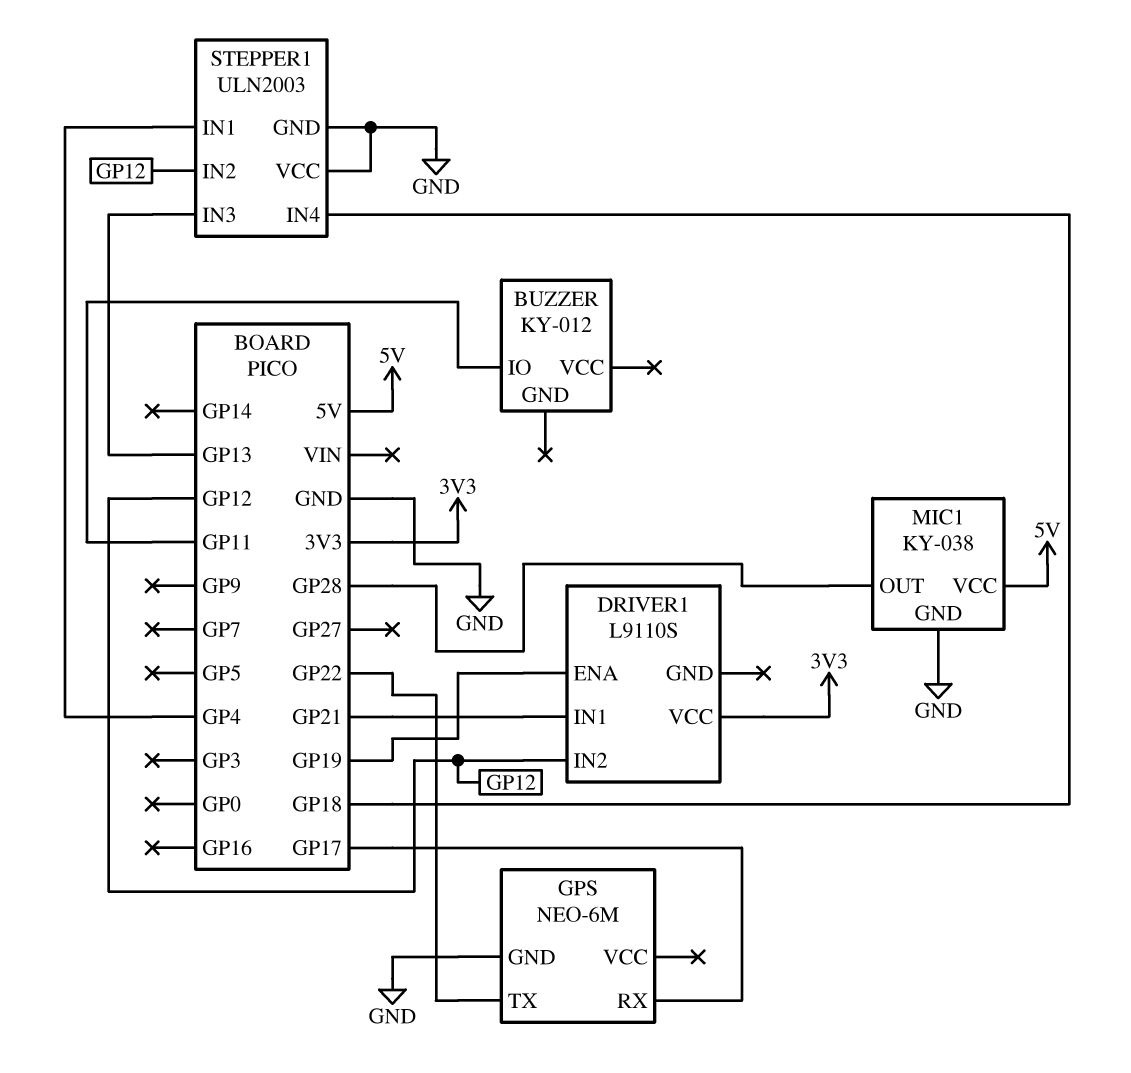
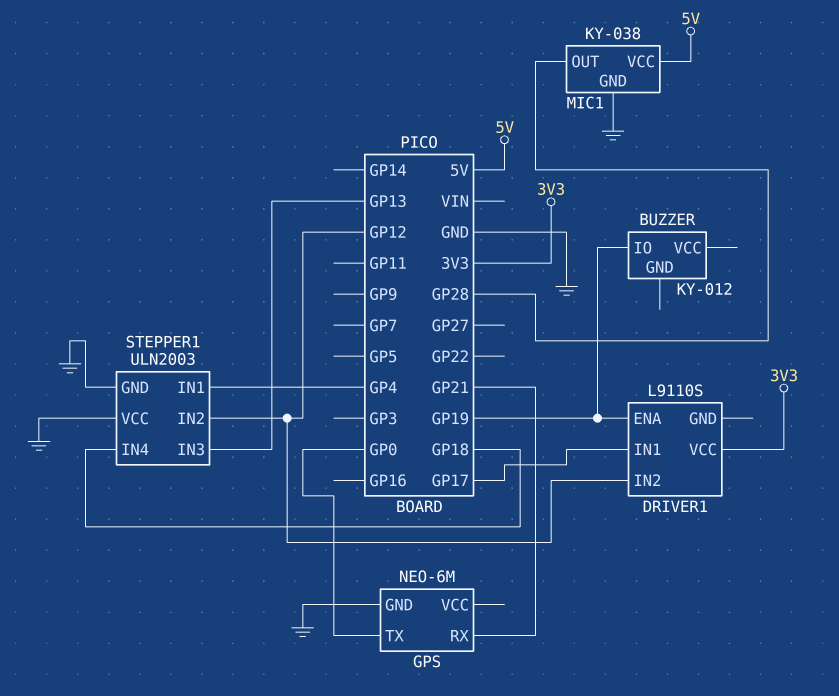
BUZZER pin IO: GP11 -> GP19
DRIVER1 pin IN1: GP21 -> GP17
GPS pin RX: GP17 -> GP21
GPS pin TX: GP22 -> GP0

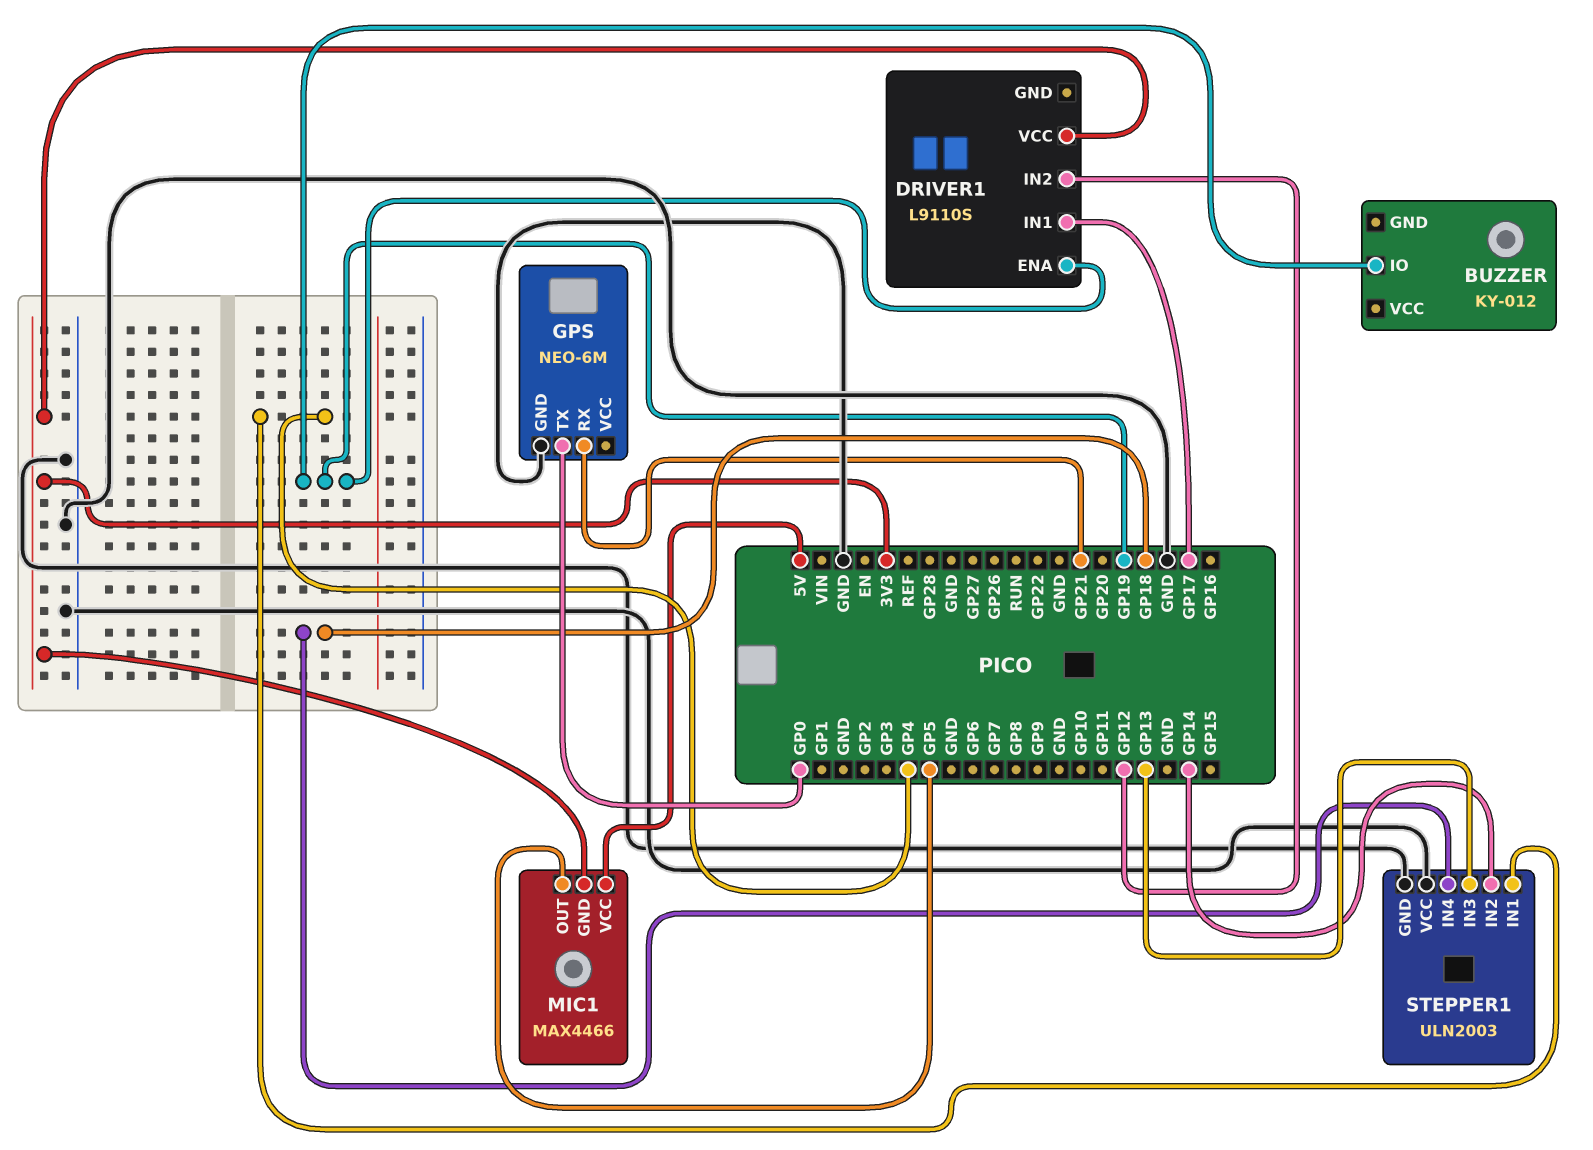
MIC1: KY-038 -> MAX4466
MIC1 pin GND: GND -> 3V3
MIC1 pin OUT: GP28 -> GP5
STEPPER1 pin IN2: GP12 -> GP14

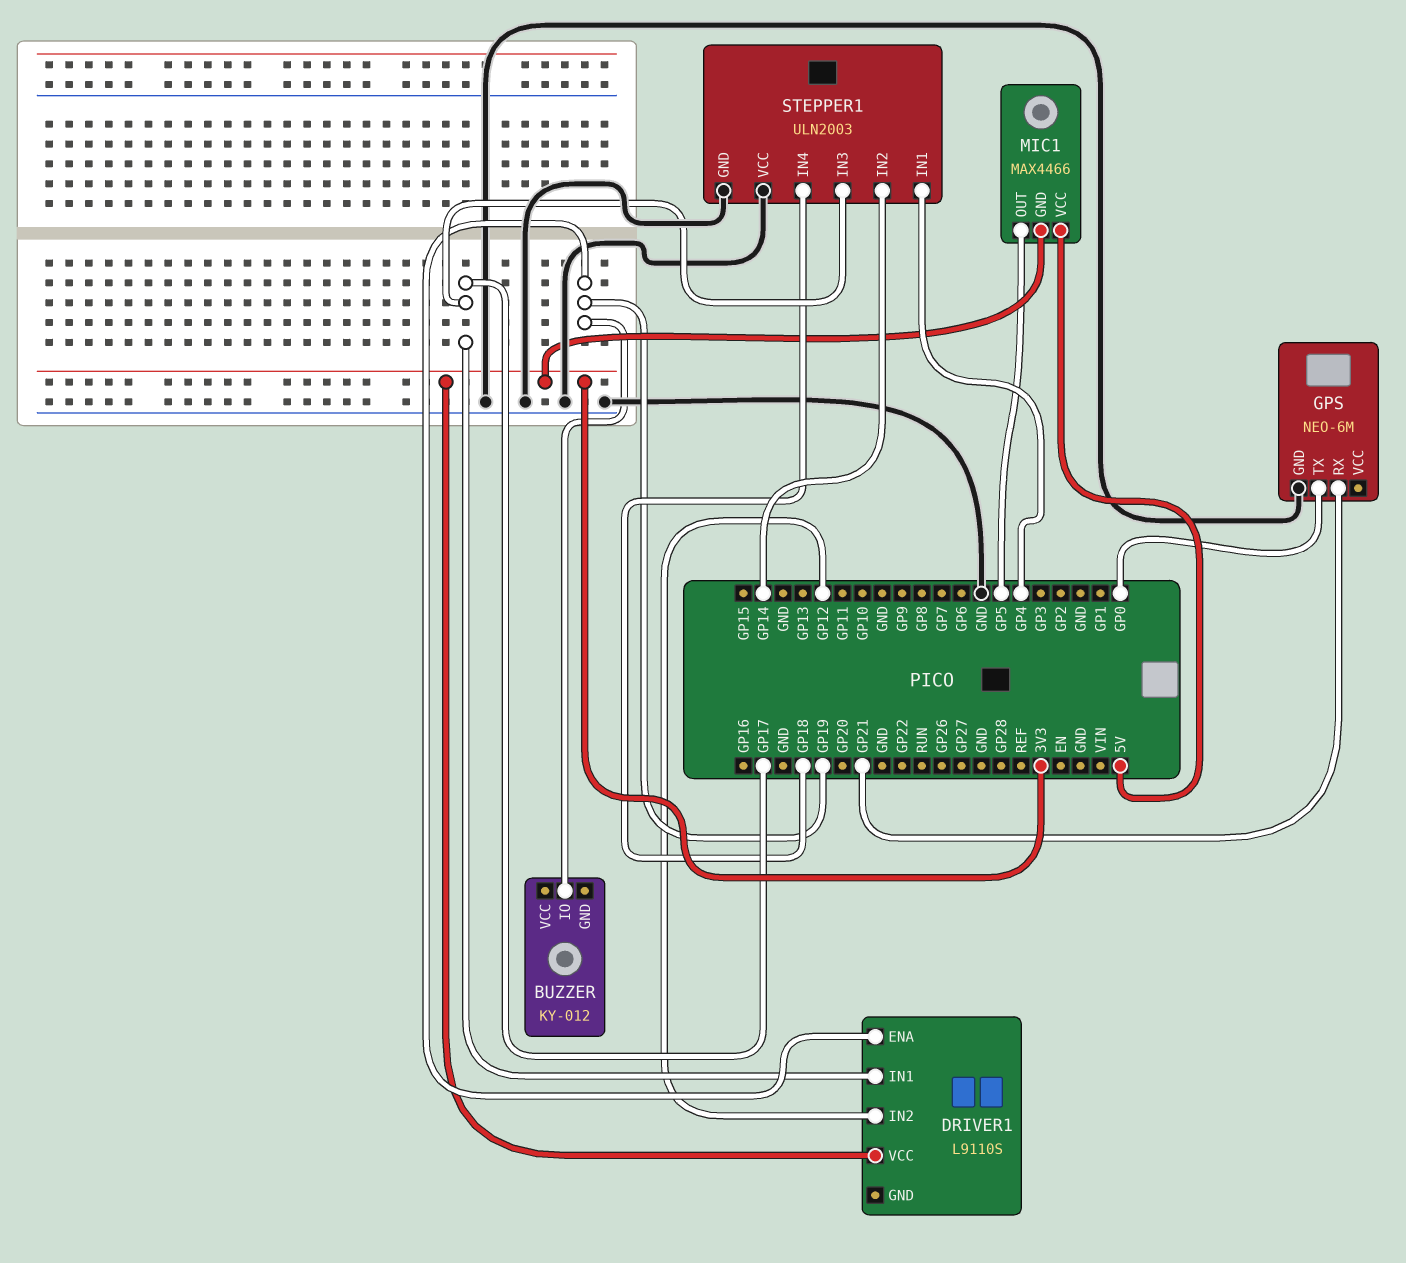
STEPPER1 pin IN3: GP13 -> GP17

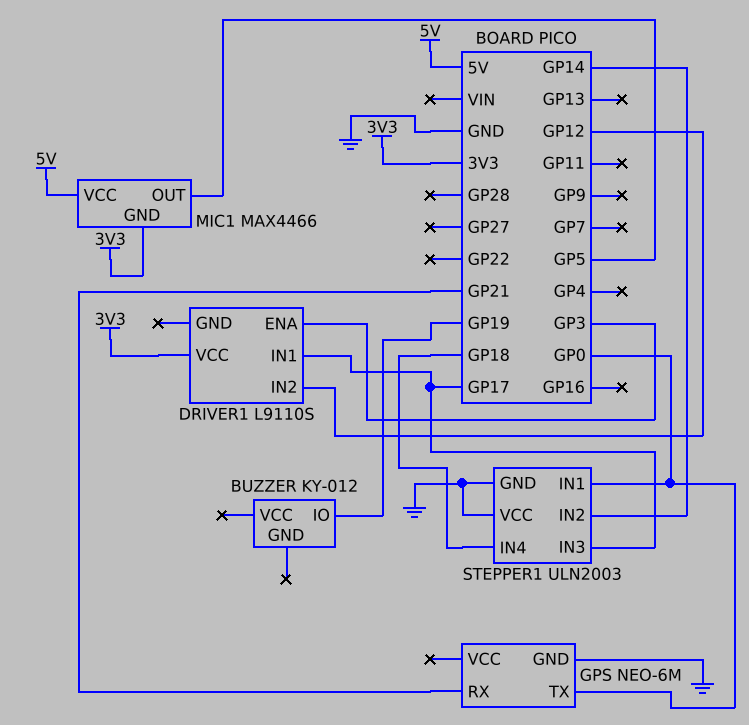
DRIVER1 pin ENA: GP19 -> GP3
STEPPER1 pin IN1: GP4 -> GP0

